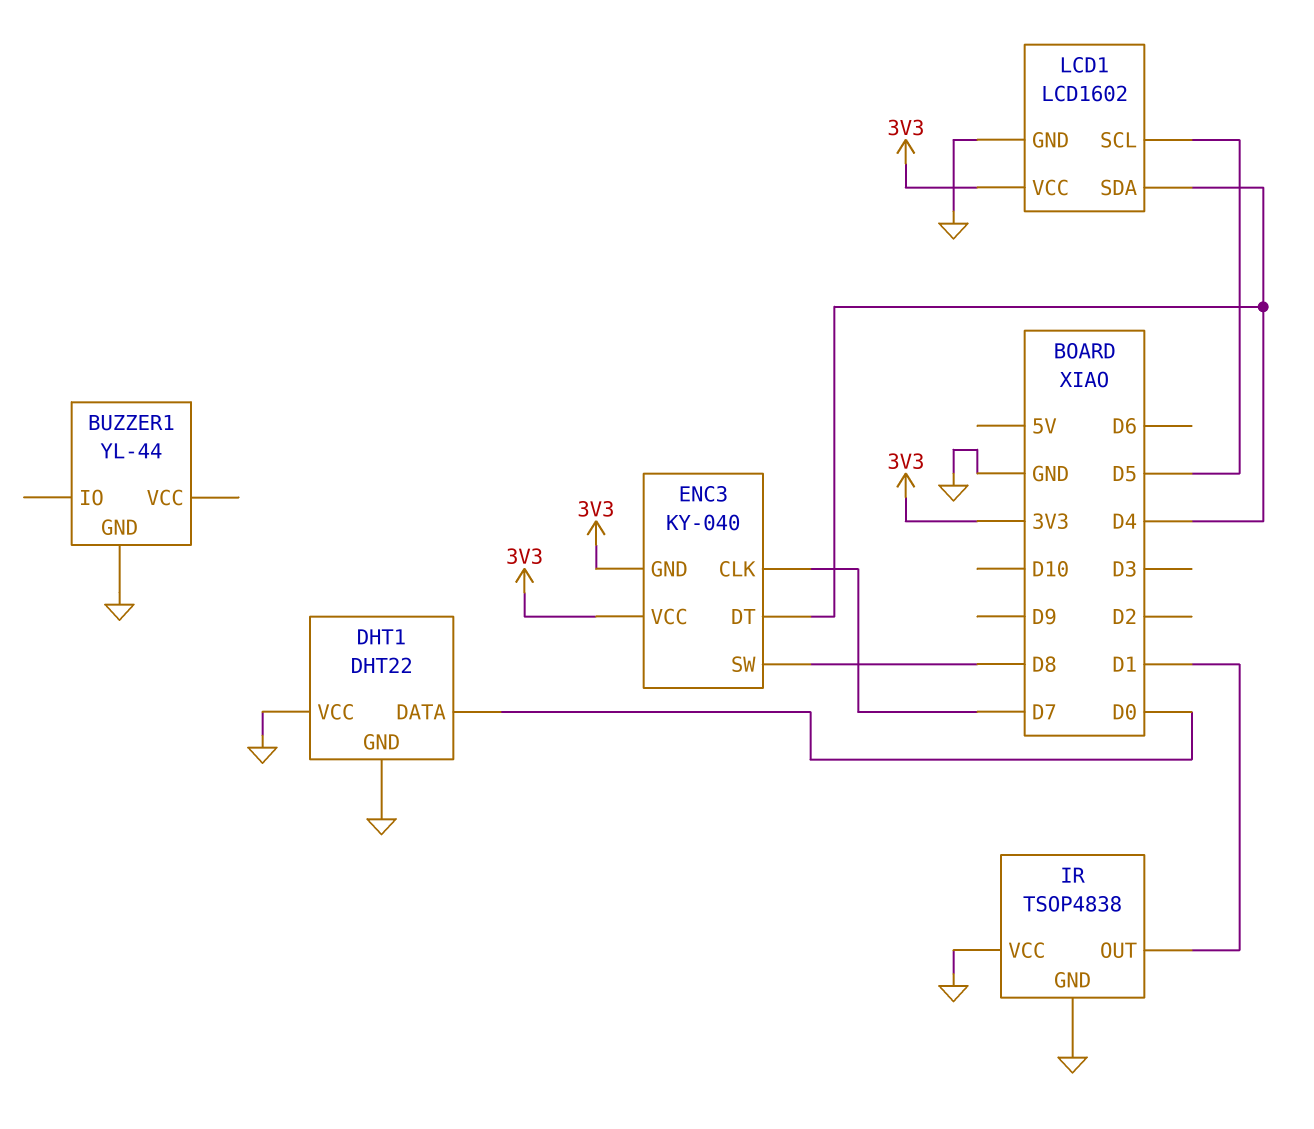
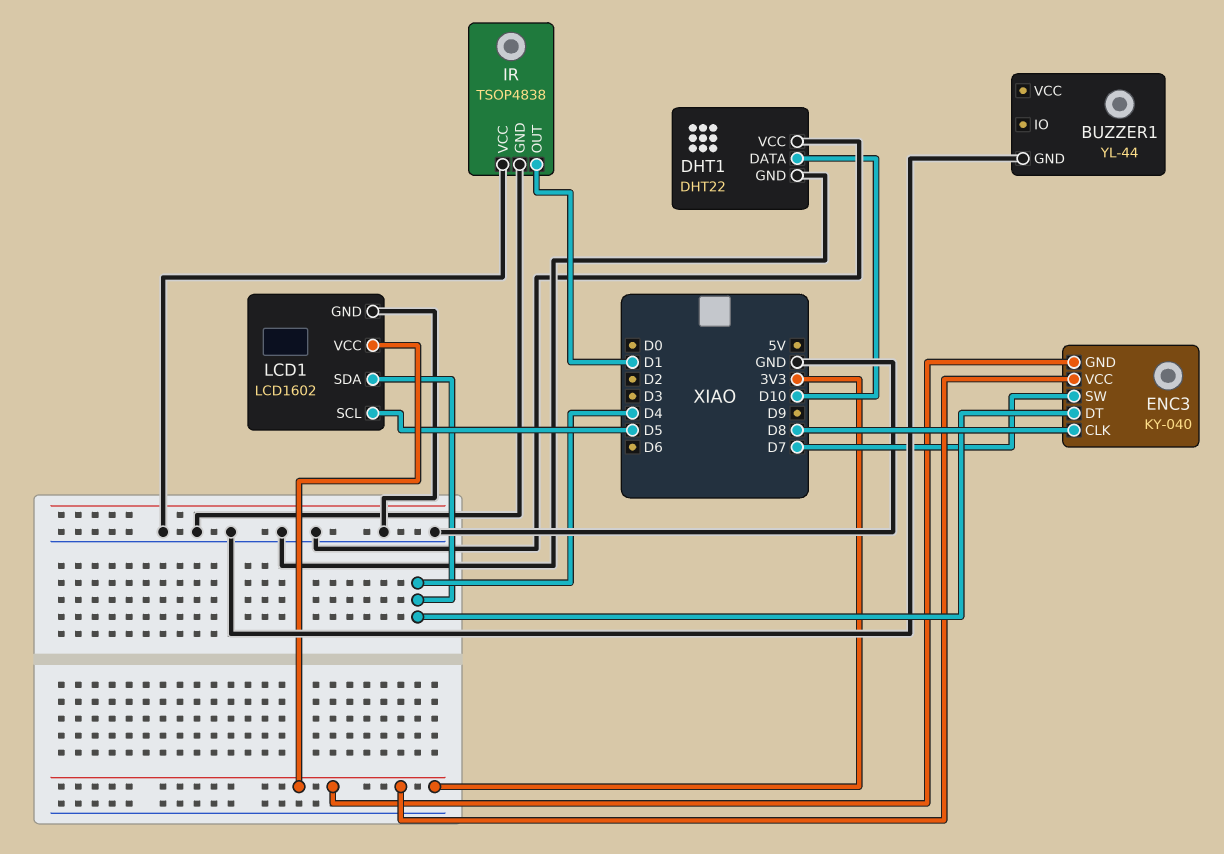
DHT1 pin DATA: D0 -> D10
ENC3 pin CLK: D7 -> D8
ENC3 pin SW: D8 -> D7

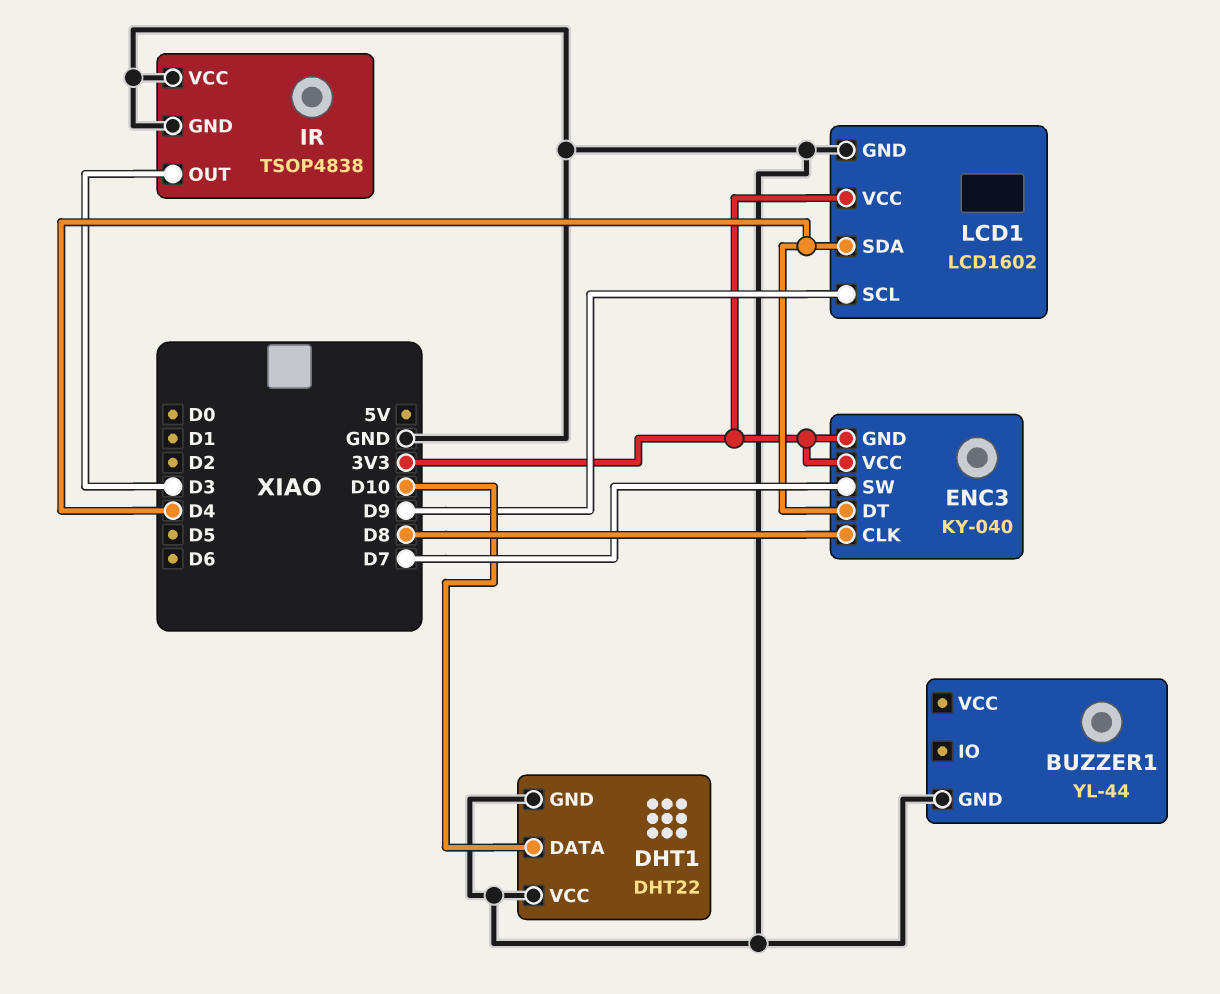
IR pin OUT: D1 -> D3
LCD1 pin SCL: D5 -> D9

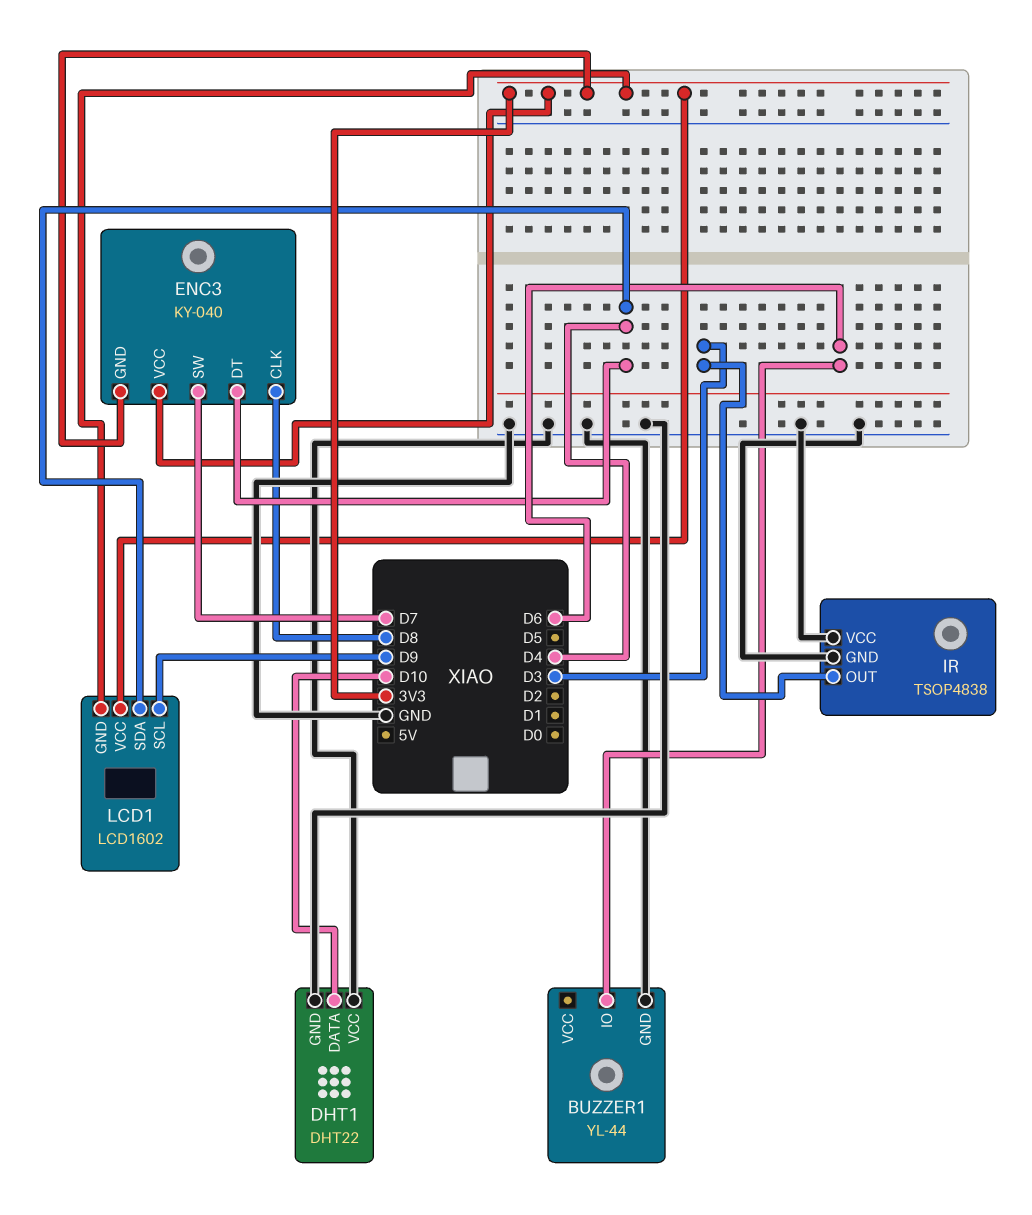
BUZZER1 pin IO: none -> D6
LCD1 pin GND: GND -> 3V3

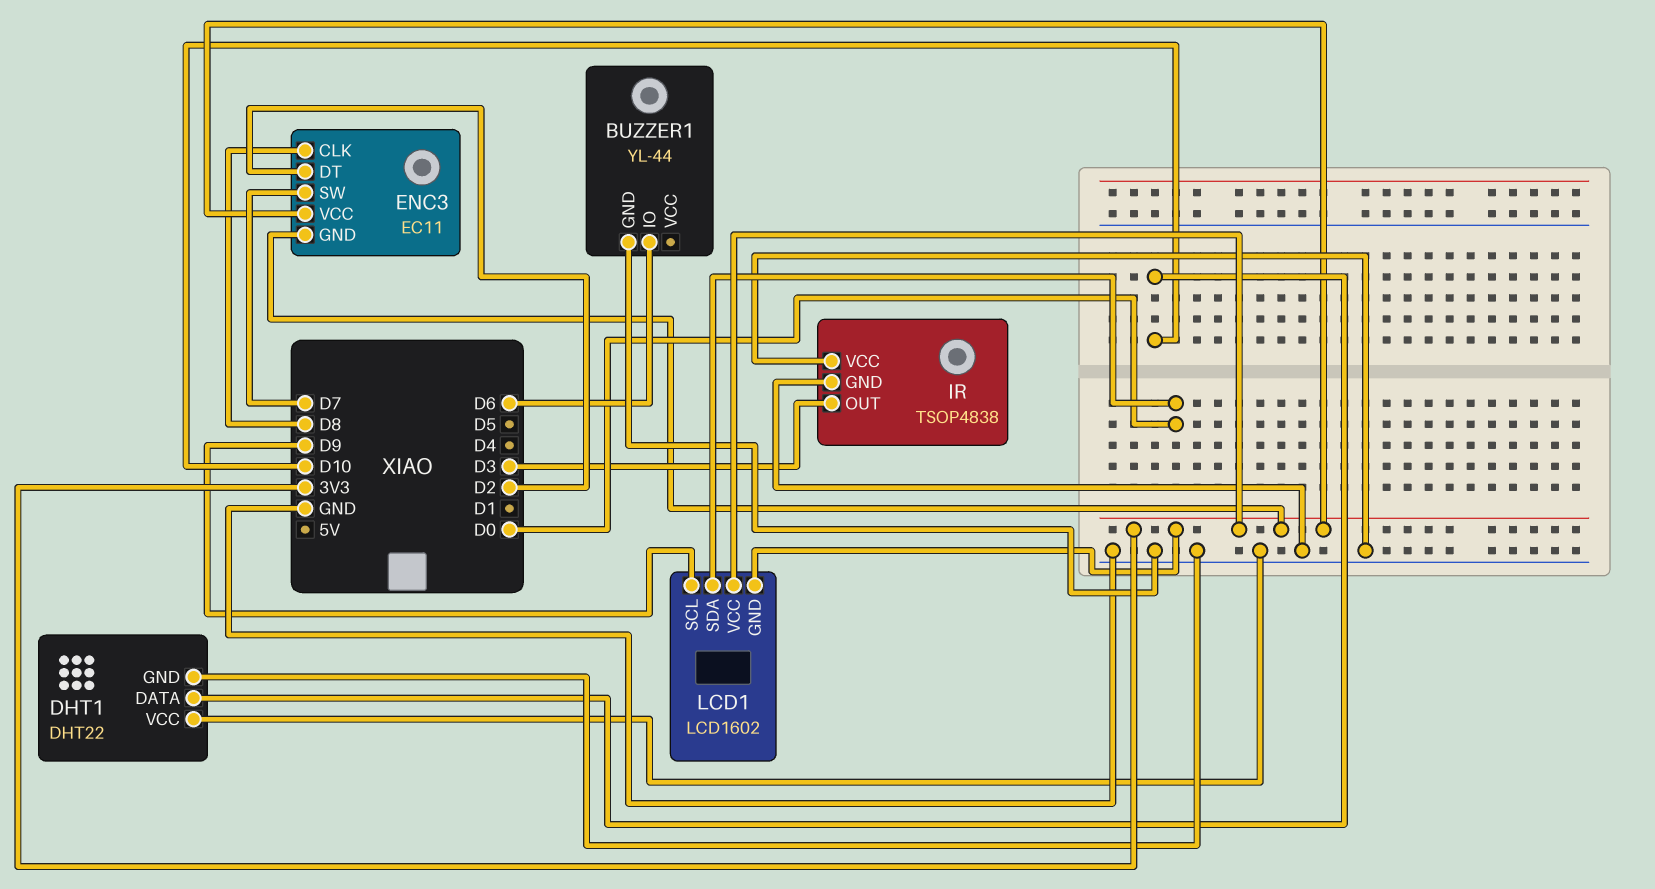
ENC3: KY-040 -> EC11
ENC3 pin DT: D4 -> D2
LCD1 pin SDA: D4 -> D0

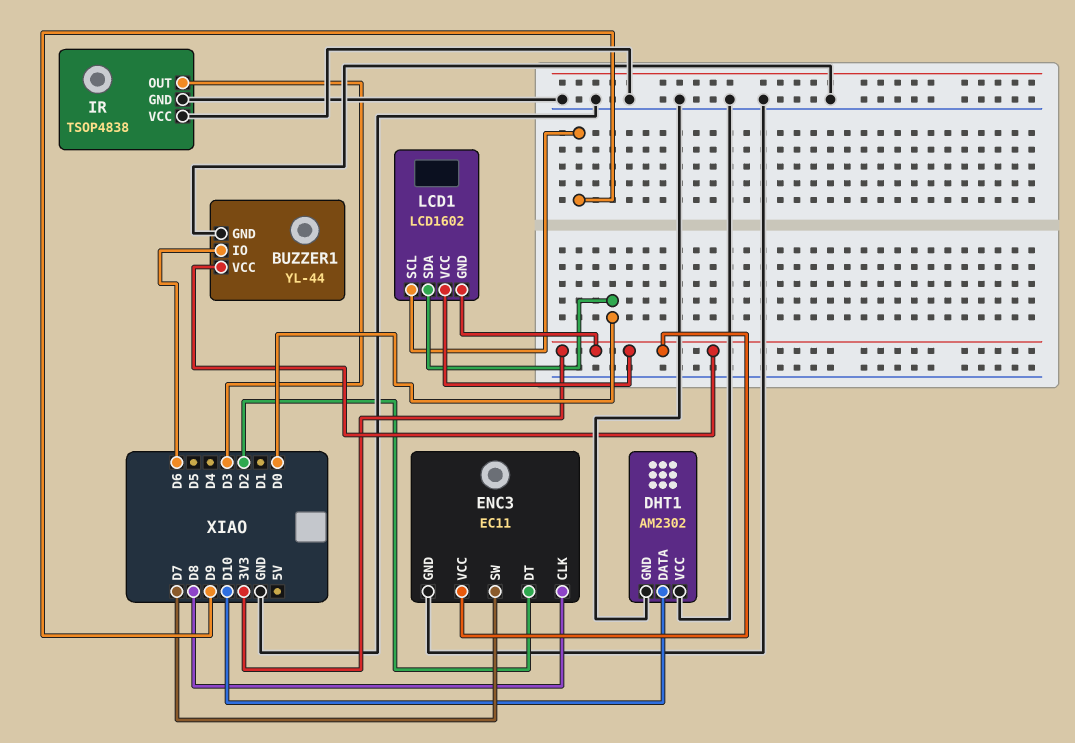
BUZZER1 pin VCC: none -> 3V3
DHT1: DHT22 -> AM2302
ENC3 pin GND: 3V3 -> GND

